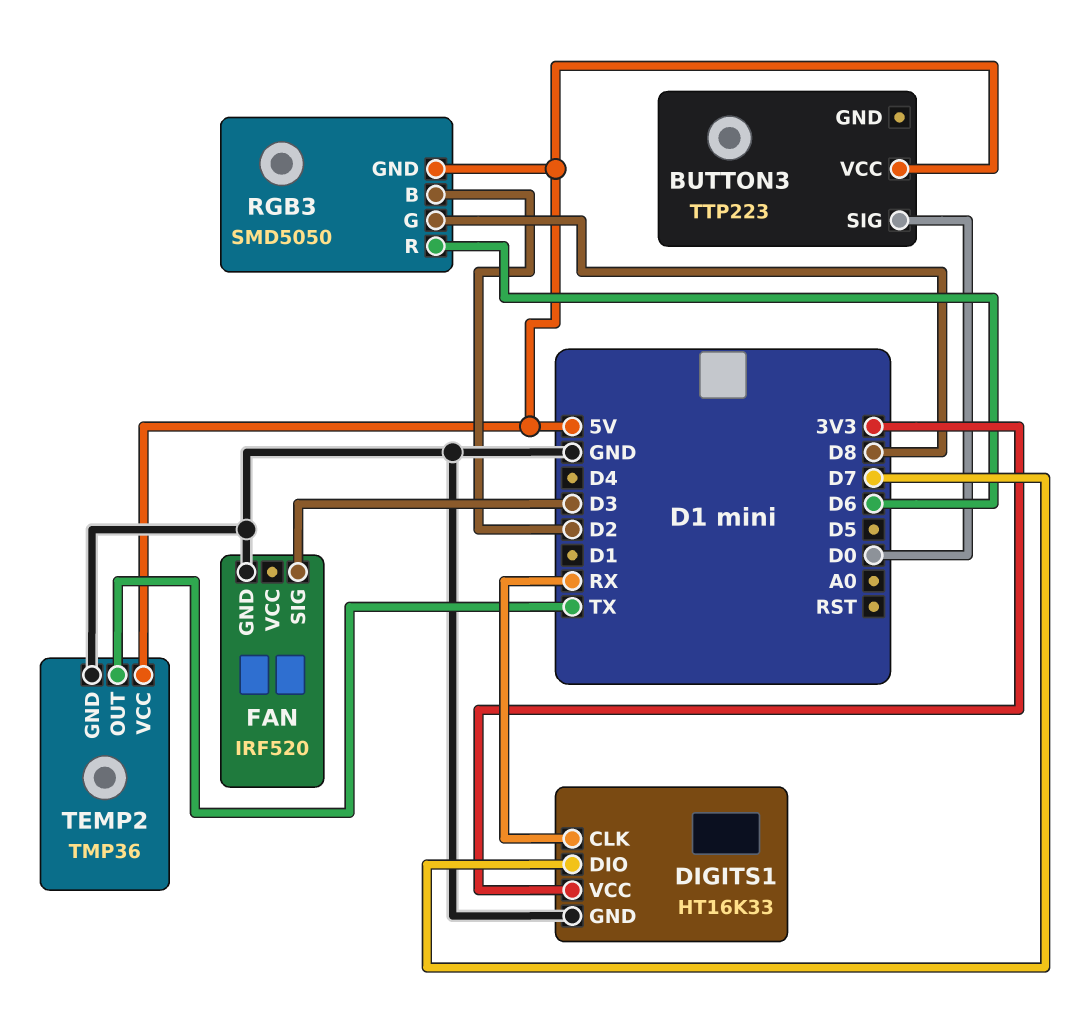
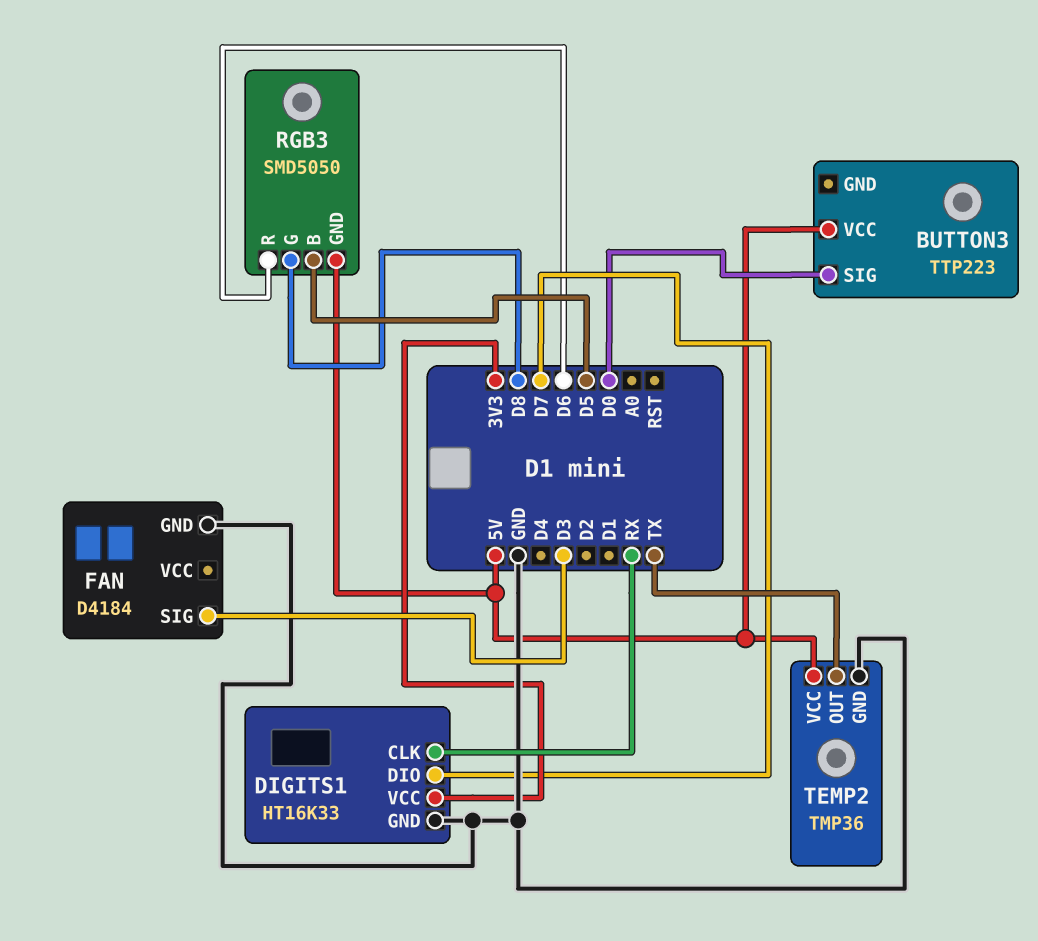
FAN: IRF520 -> D4184
RGB3 pin B: D2 -> D5

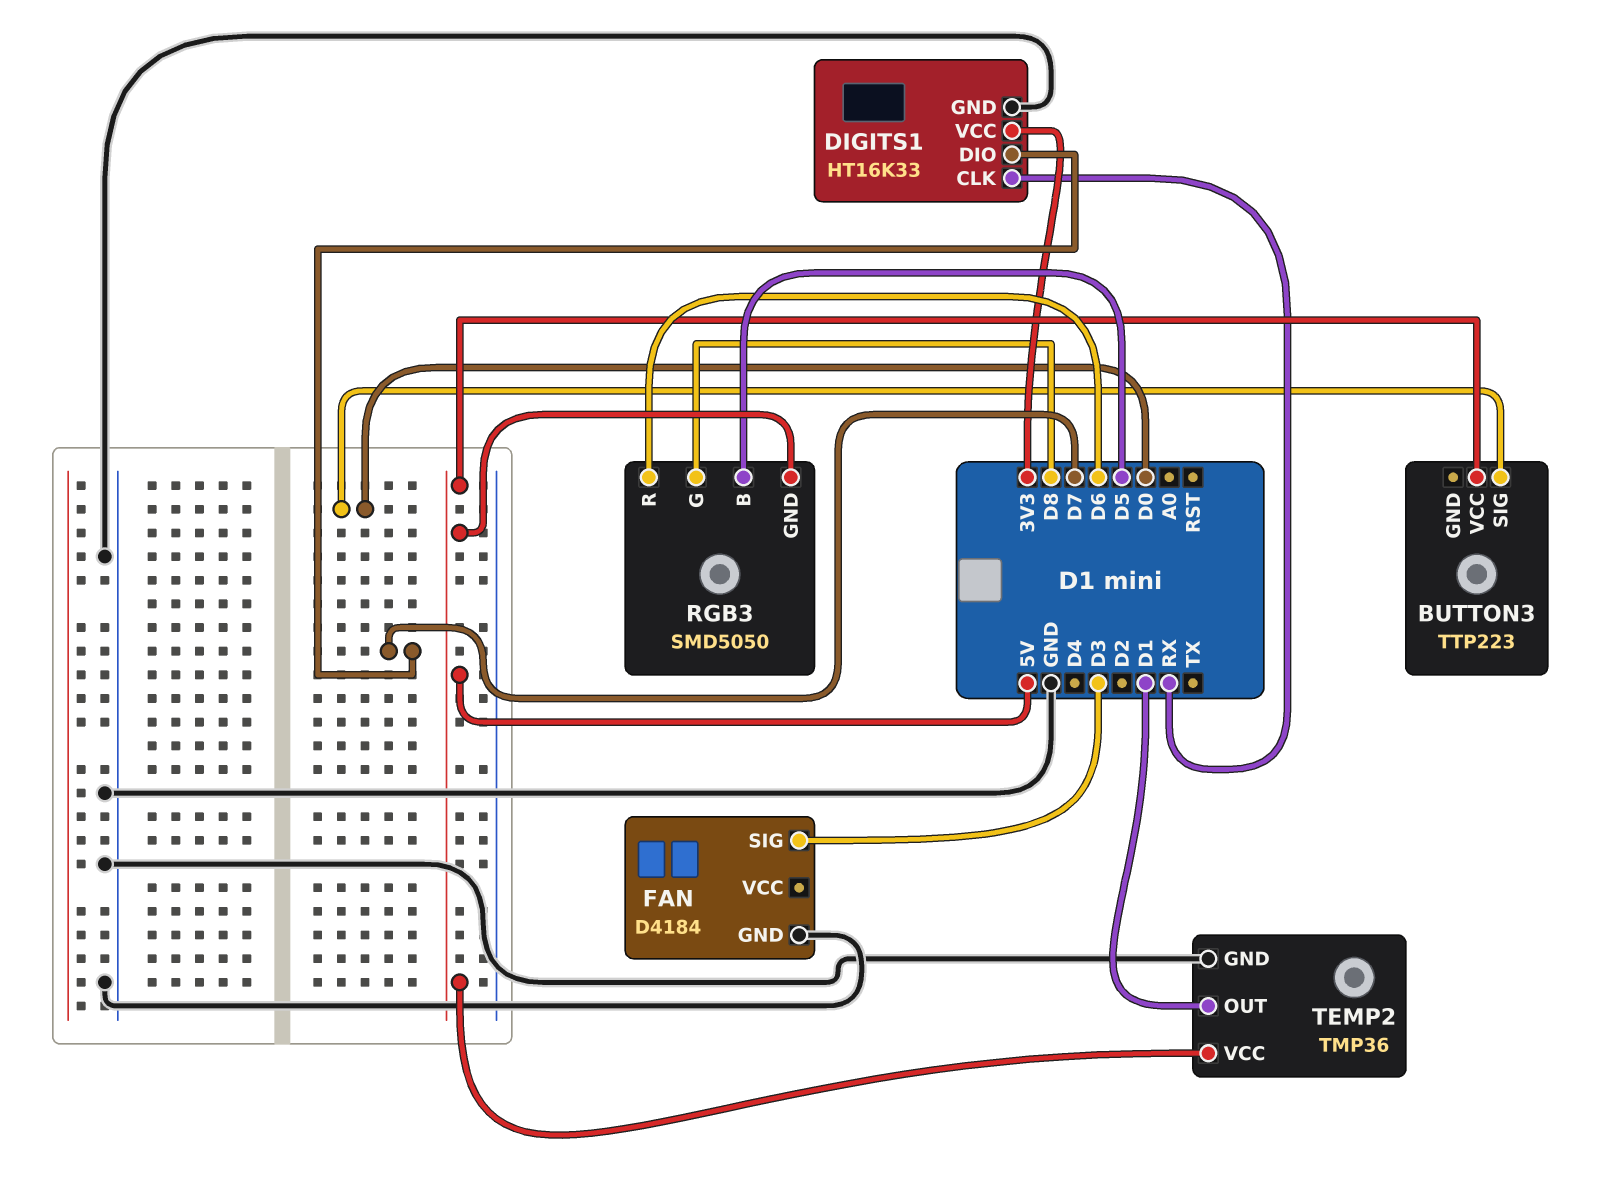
TEMP2 pin OUT: TX -> D1

